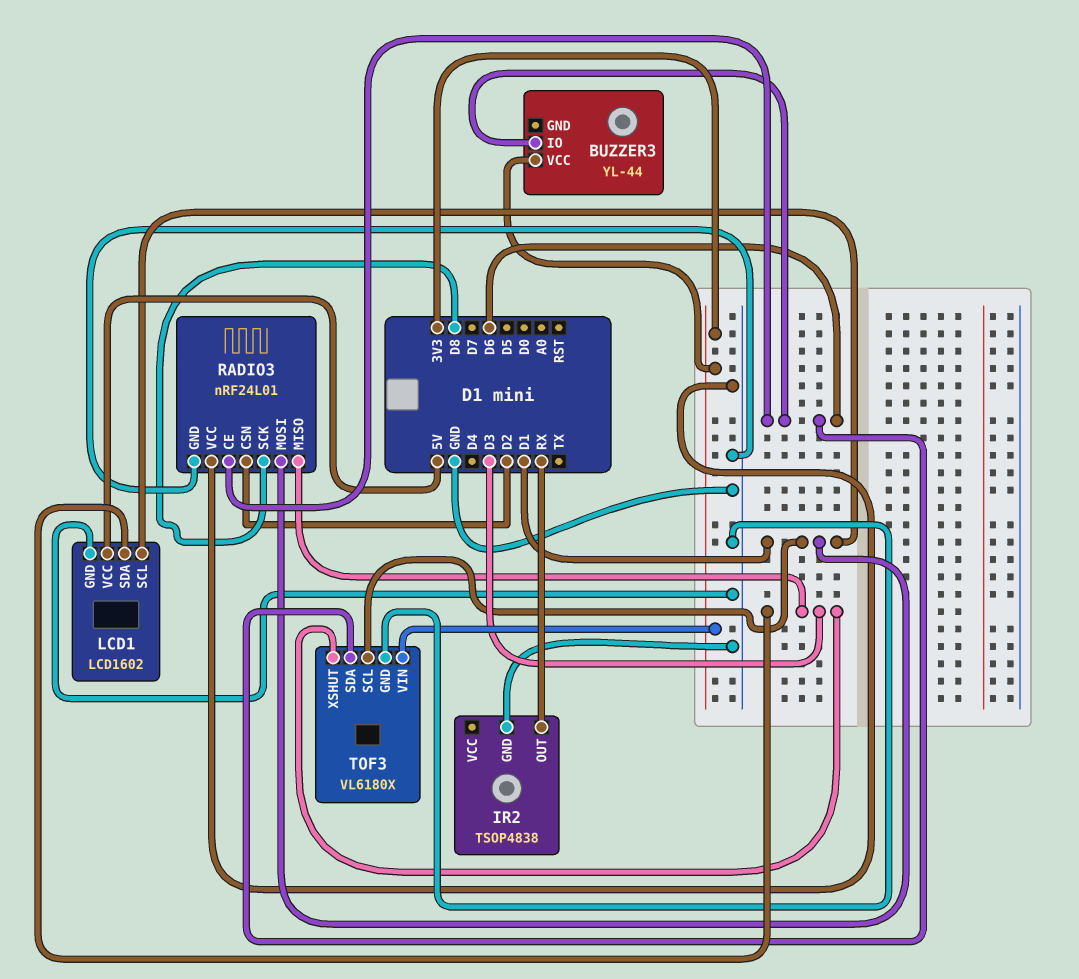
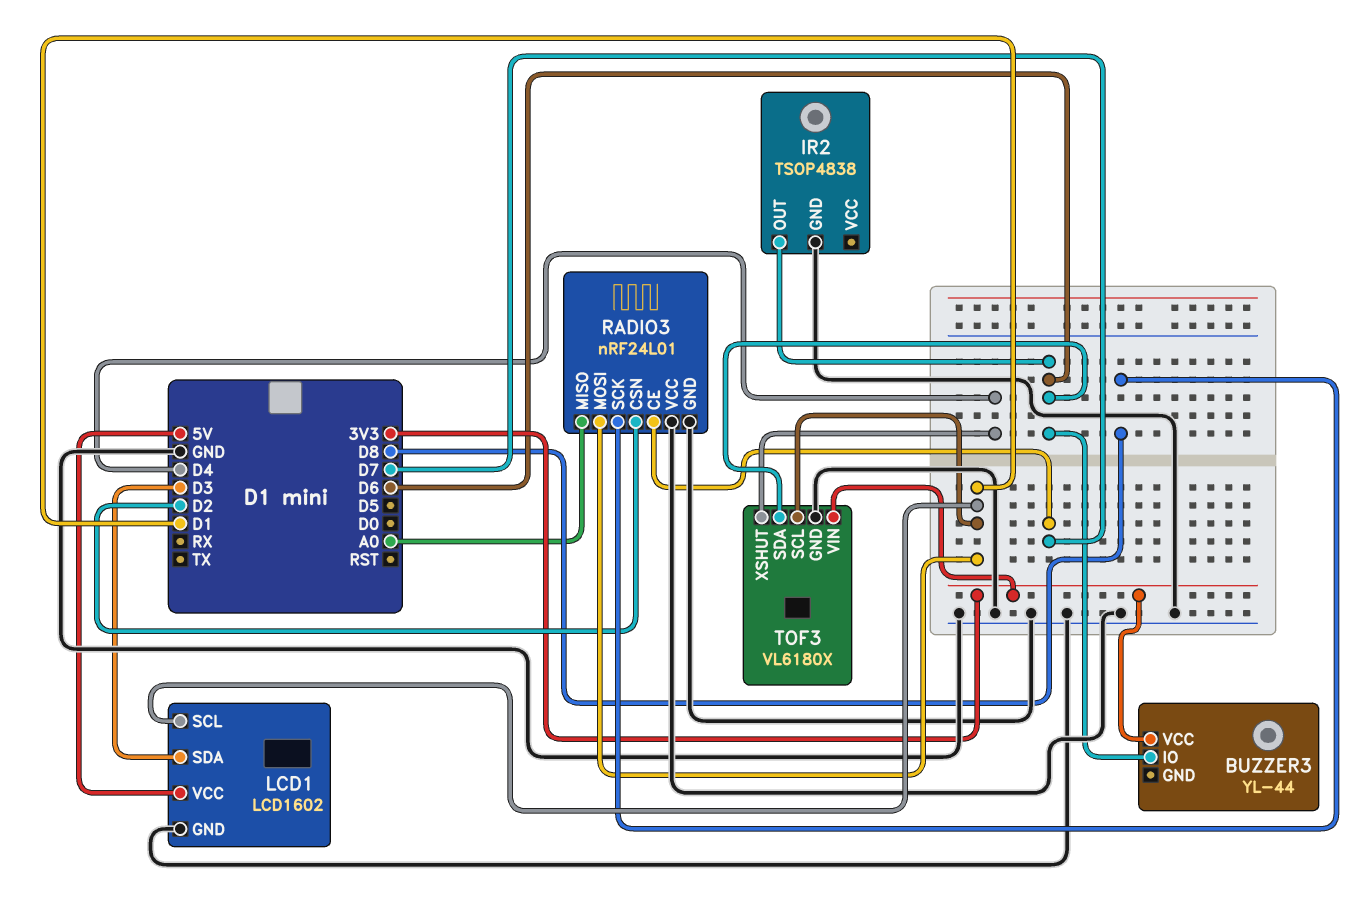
IR2 pin OUT: RX -> D6
RADIO3 pin CE: D6 -> D7
RADIO3 pin MISO: D3 -> A0
TOF3 pin XSHUT: D3 -> D4

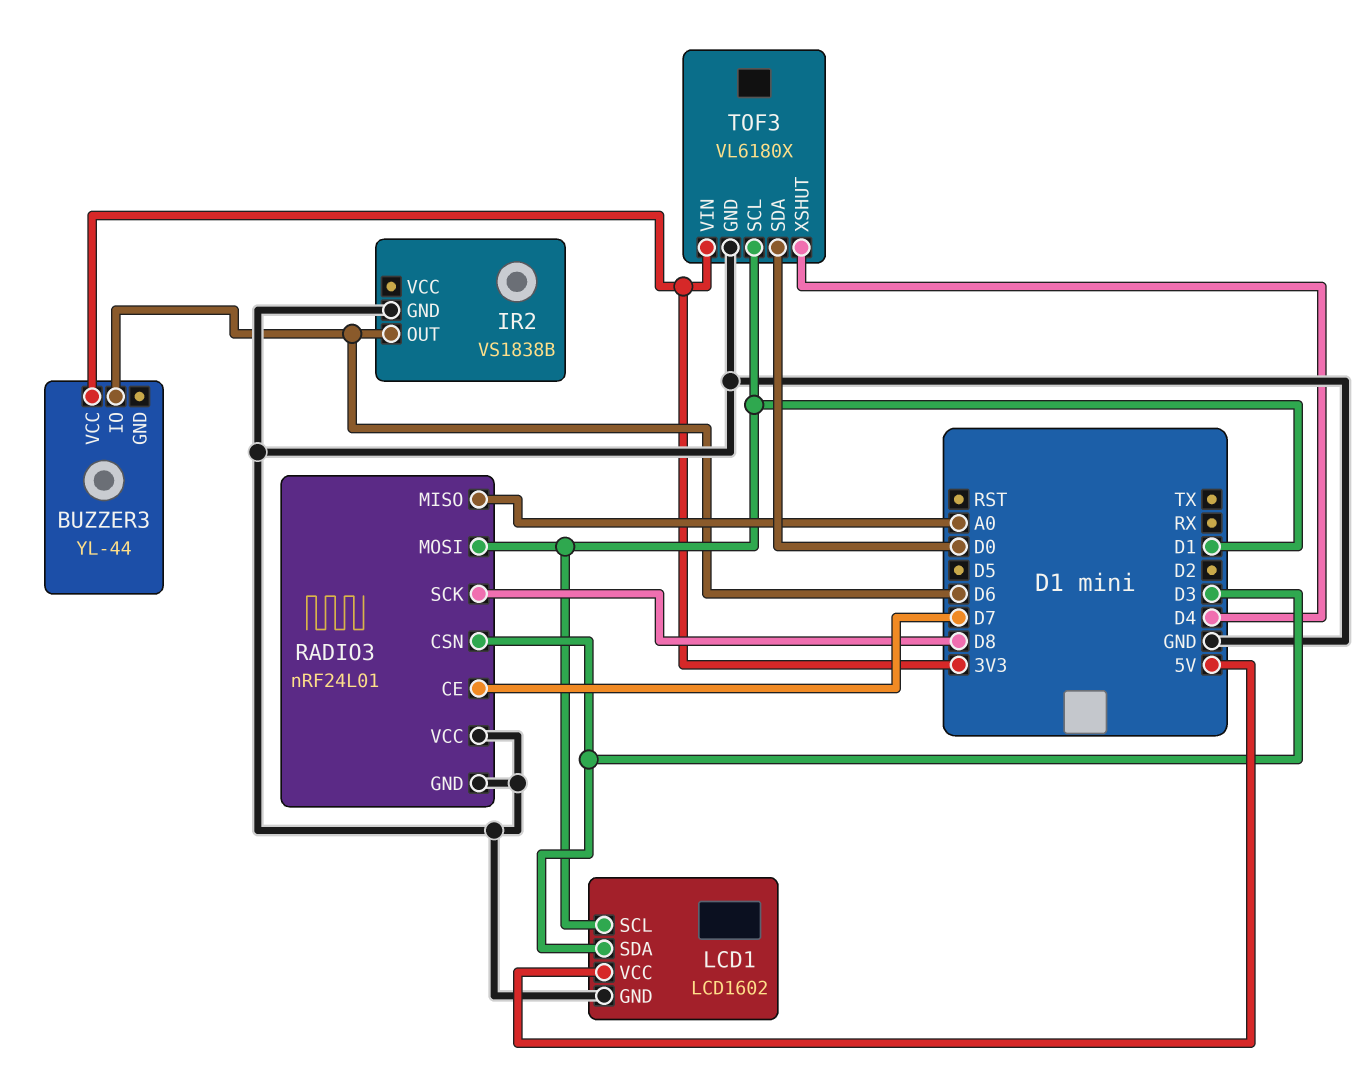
IR2: TSOP4838 -> VS1838B
RADIO3 pin CSN: D2 -> D3
TOF3 pin SDA: D6 -> D0

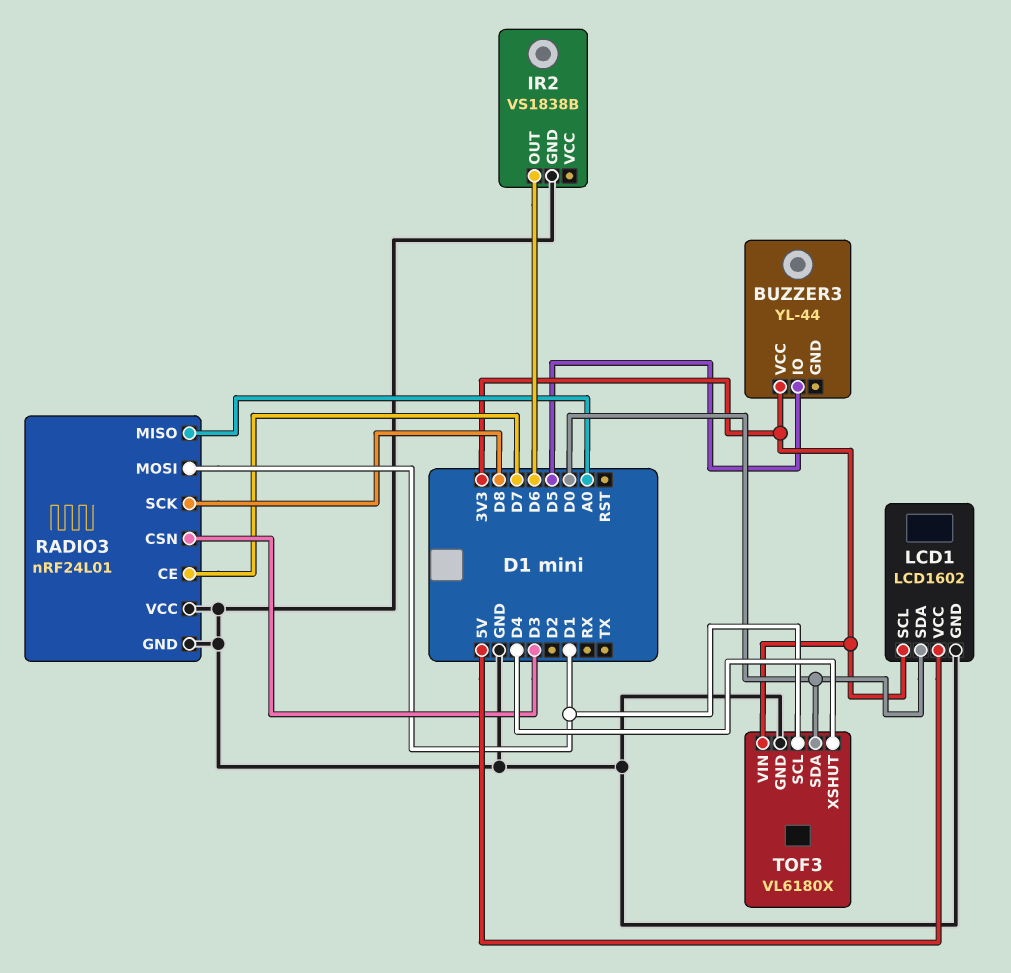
BUZZER3 pin IO: D6 -> D5
LCD1 pin SCL: D1 -> 3V3
LCD1 pin SDA: D3 -> D0

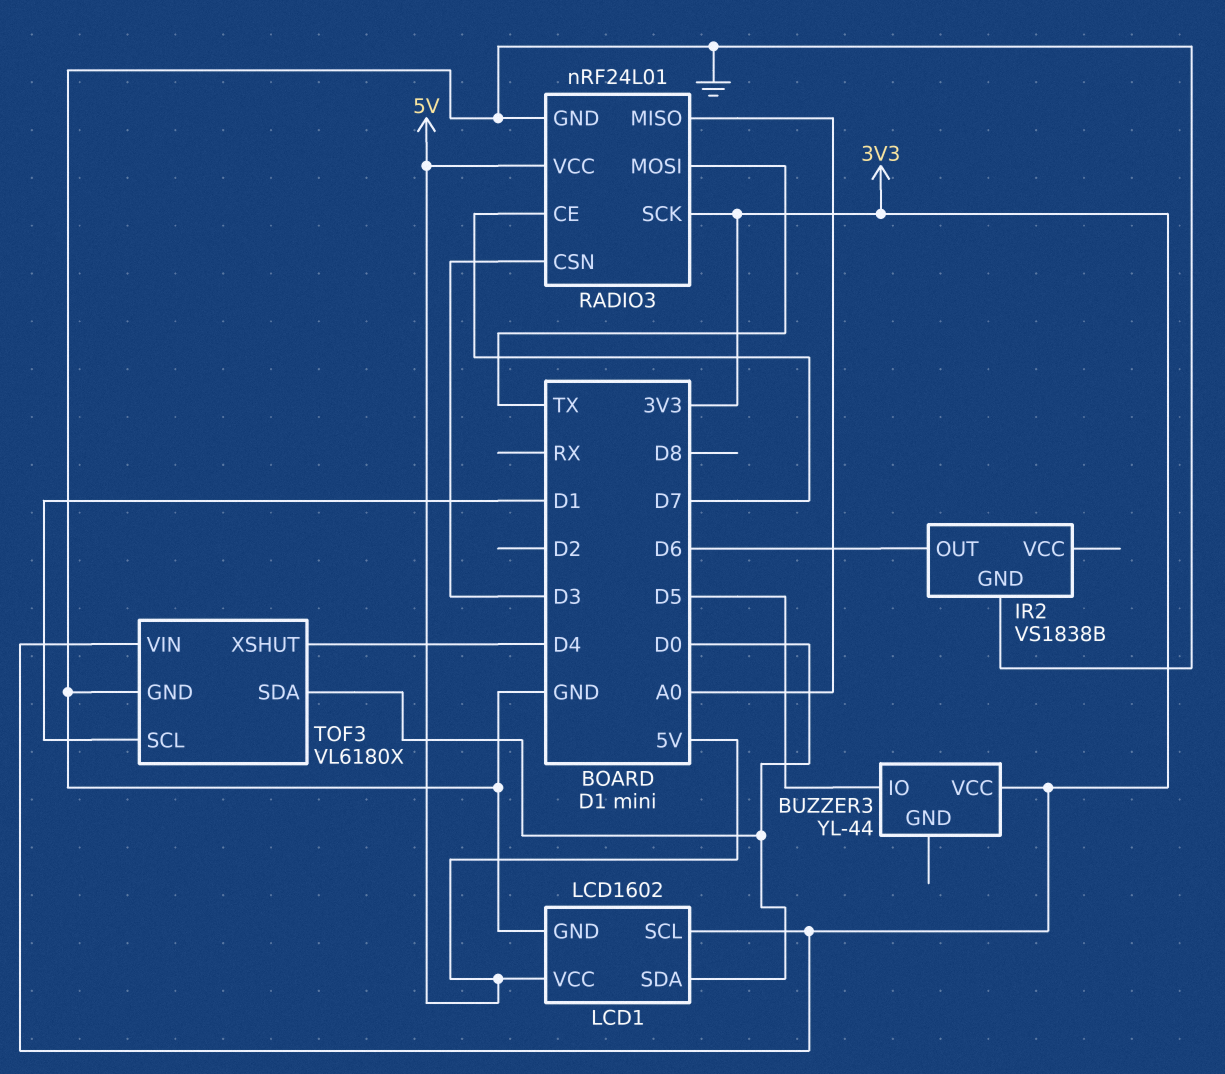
RADIO3 pin MOSI: D1 -> TX
RADIO3 pin SCK: D8 -> 3V3
RADIO3 pin VCC: GND -> 5V

